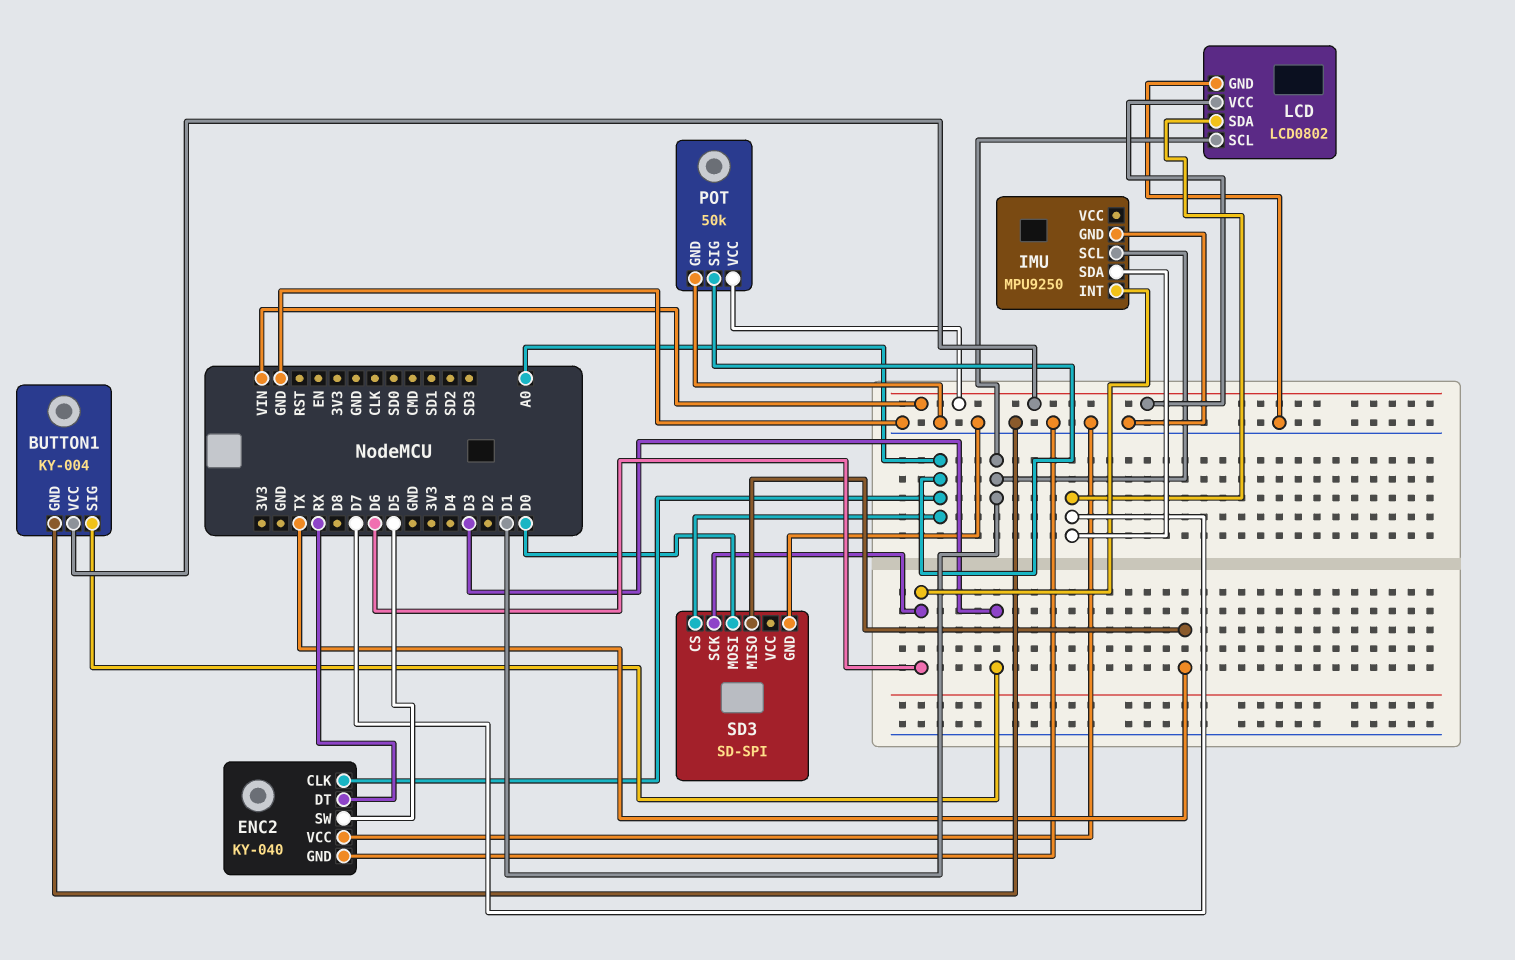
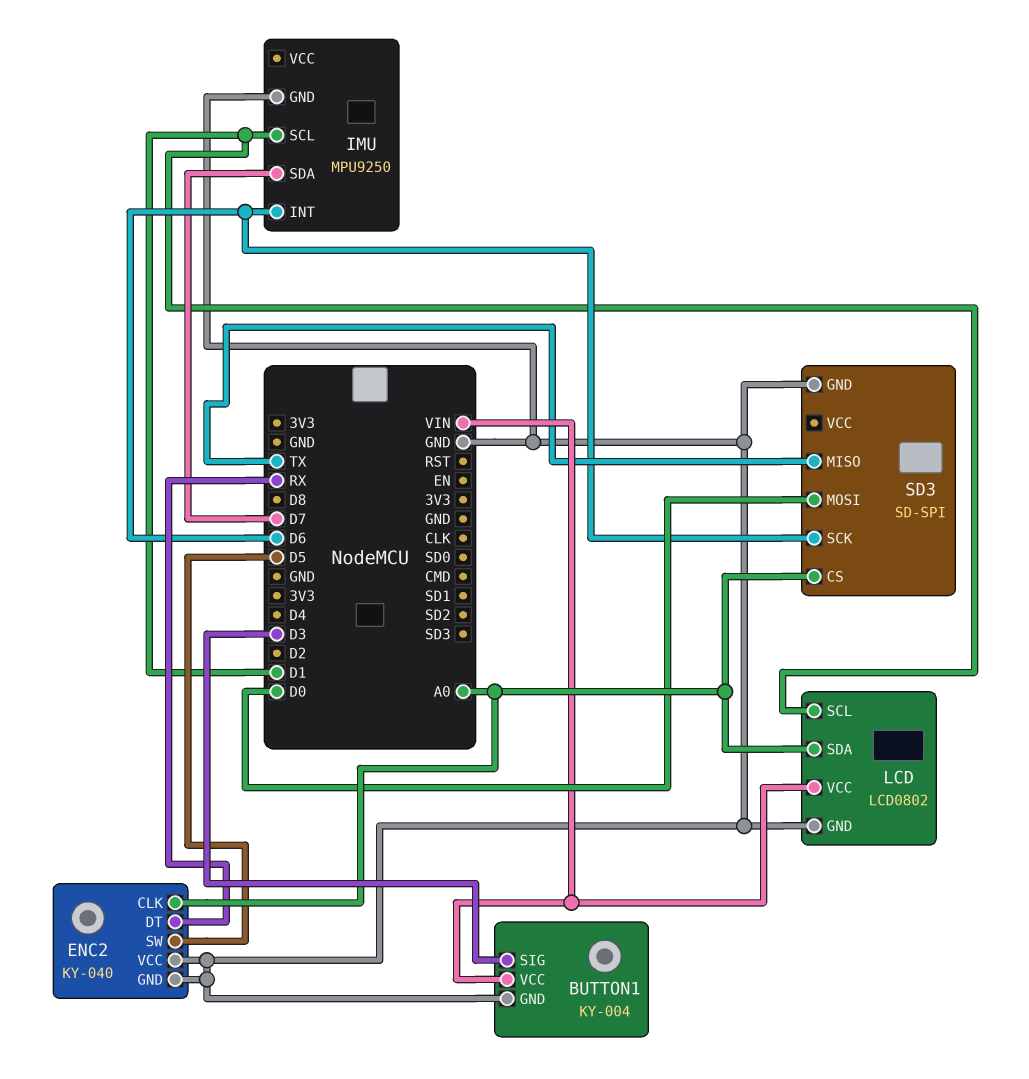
LCD pin SDA: D7 -> A0
POT: 50k -> none
POT pin GND: GND -> none
POT pin SIG: A0 -> none
POT pin VCC: VIN -> none

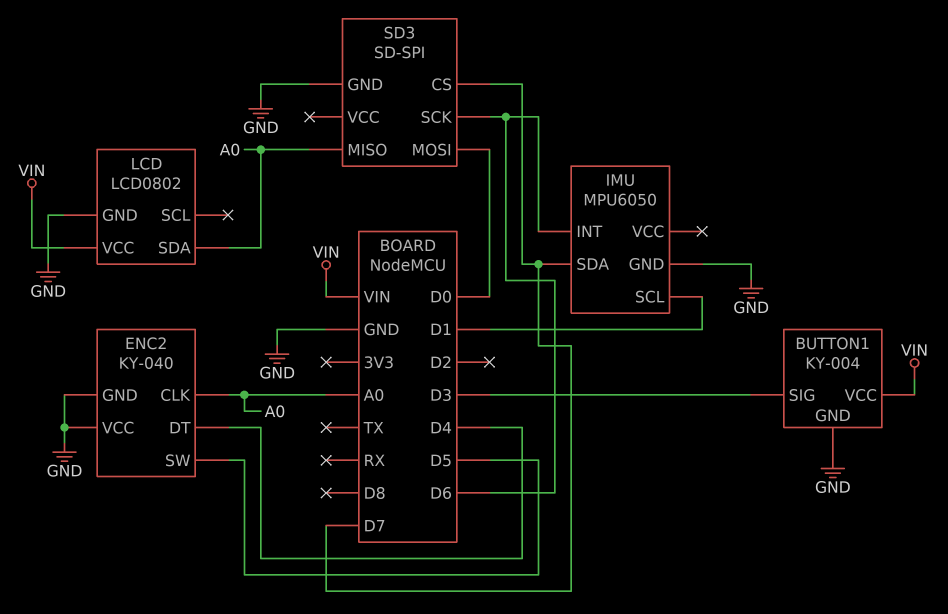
ENC2 pin DT: RX -> D4
IMU: MPU9250 -> MPU6050
LCD pin SCL: D1 -> none
SD3 pin CS: A0 -> D7
SD3 pin MISO: TX -> A0

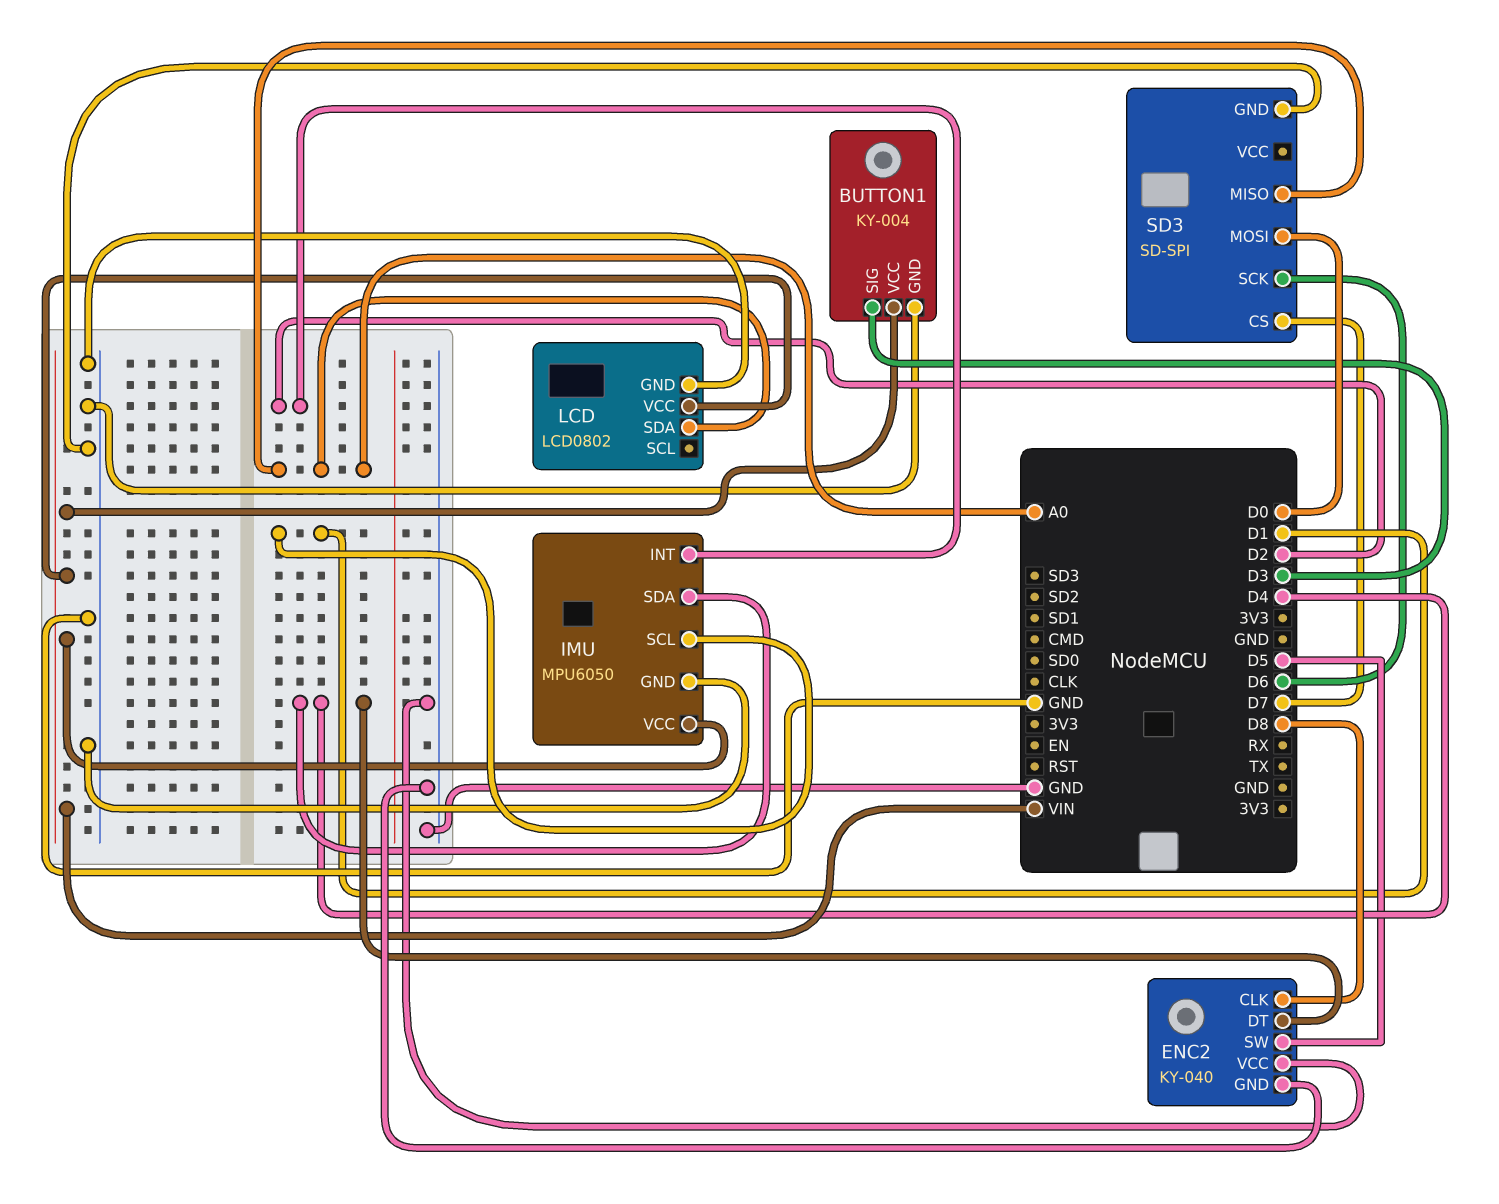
ENC2 pin CLK: A0 -> D8
IMU pin INT: D6 -> D2
IMU pin SDA: D7 -> D4
IMU pin VCC: none -> VIN

